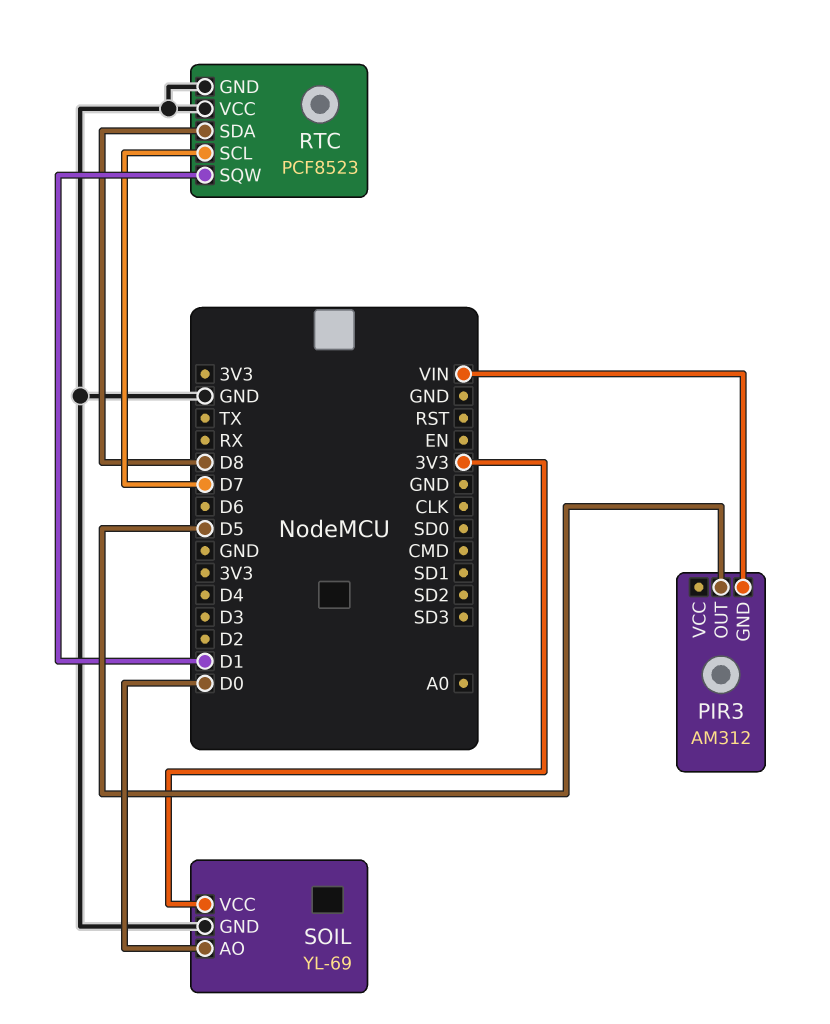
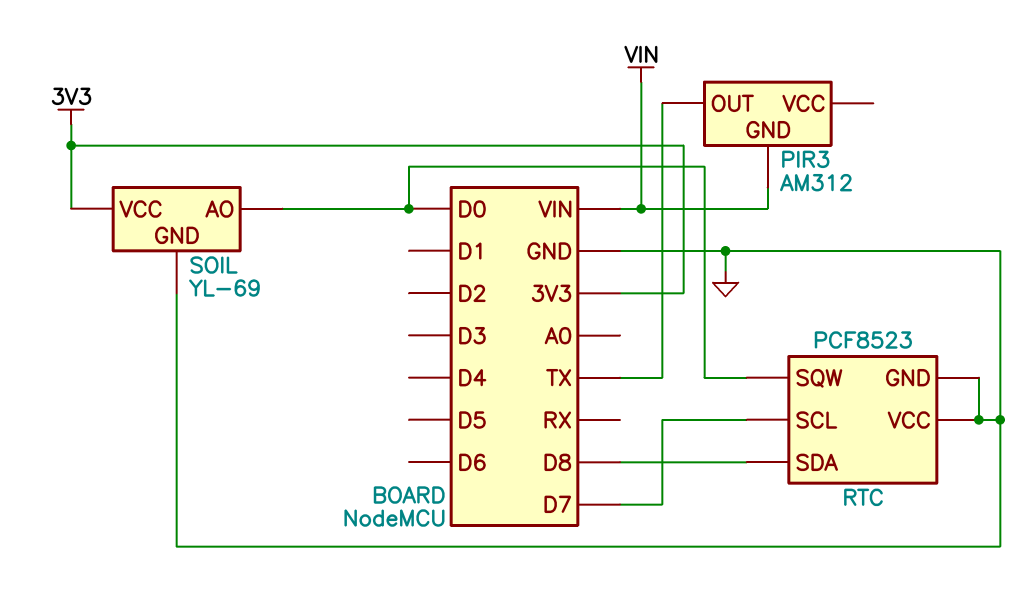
PIR3 pin OUT: D5 -> TX
RTC pin SQW: D1 -> D0

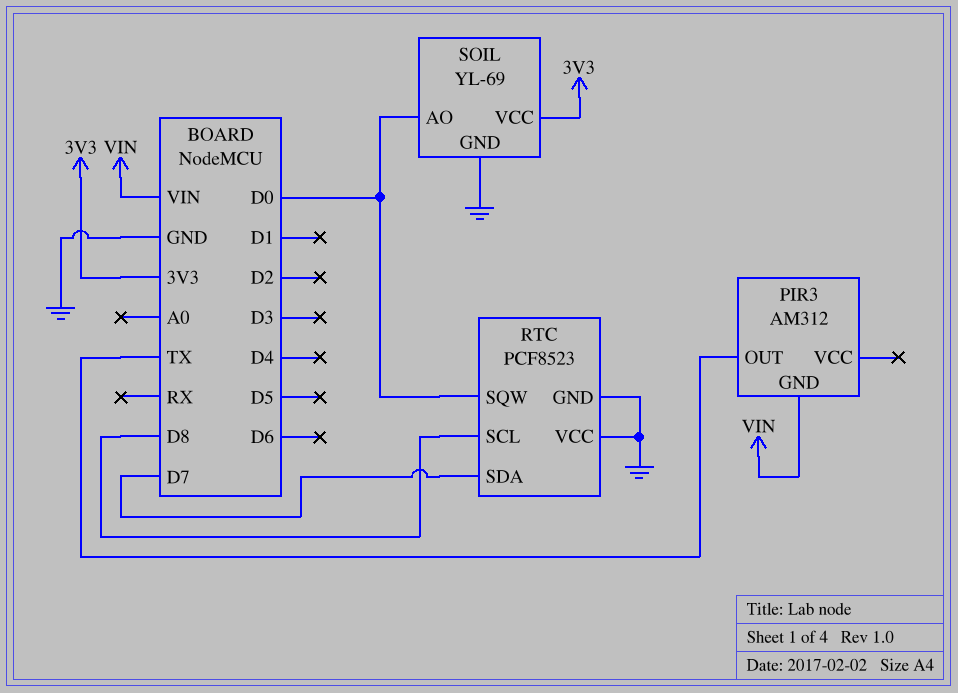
RTC pin SCL: D7 -> D8
RTC pin SDA: D8 -> D7

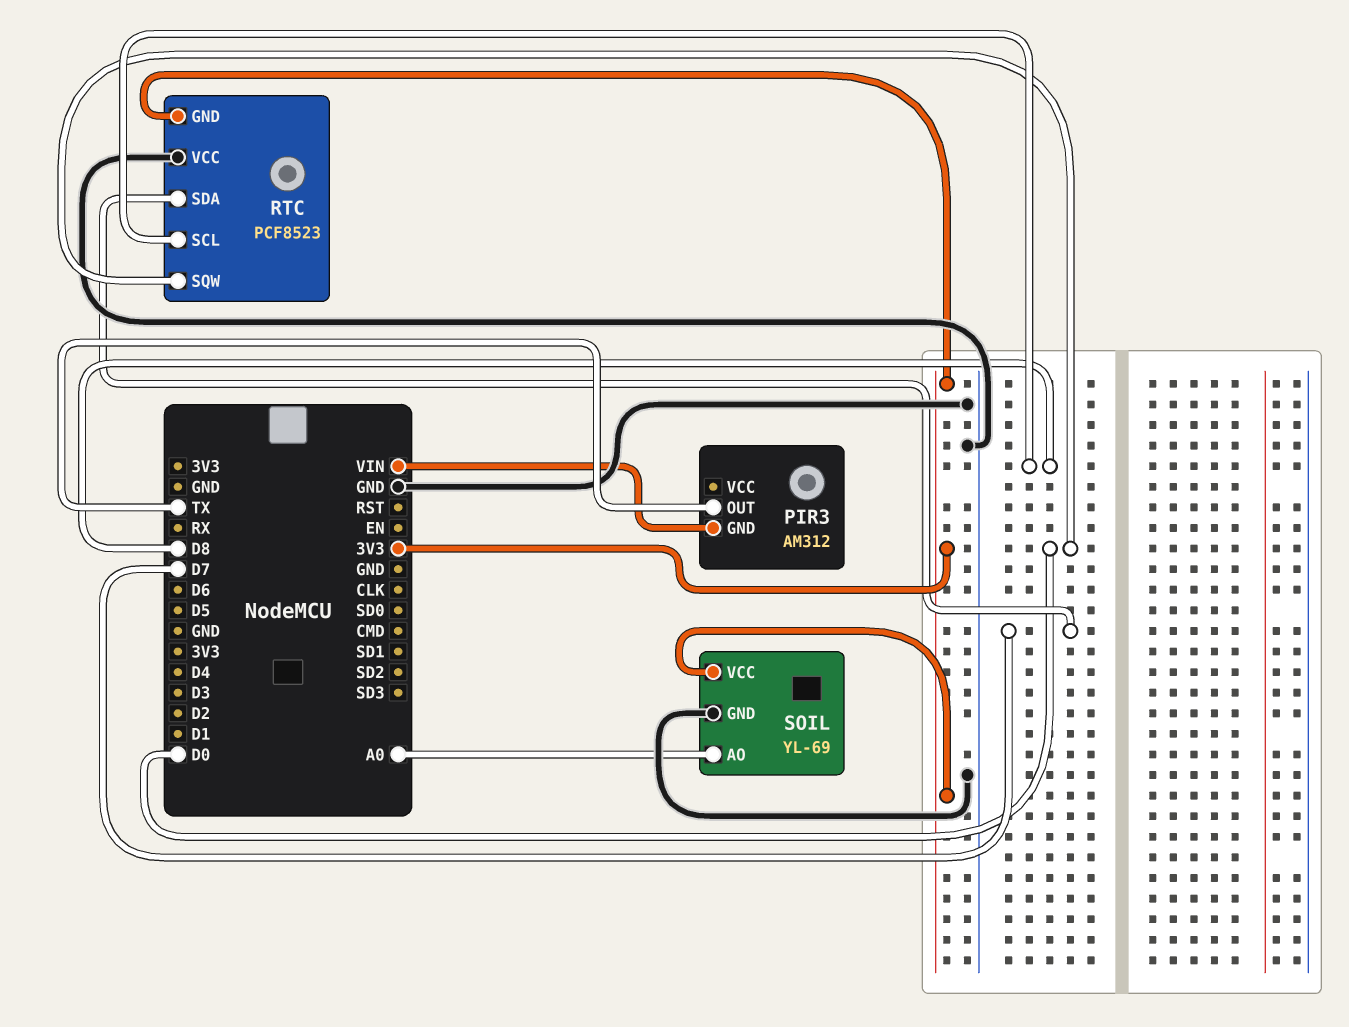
RTC pin GND: GND -> 3V3
SOIL pin AO: D0 -> A0

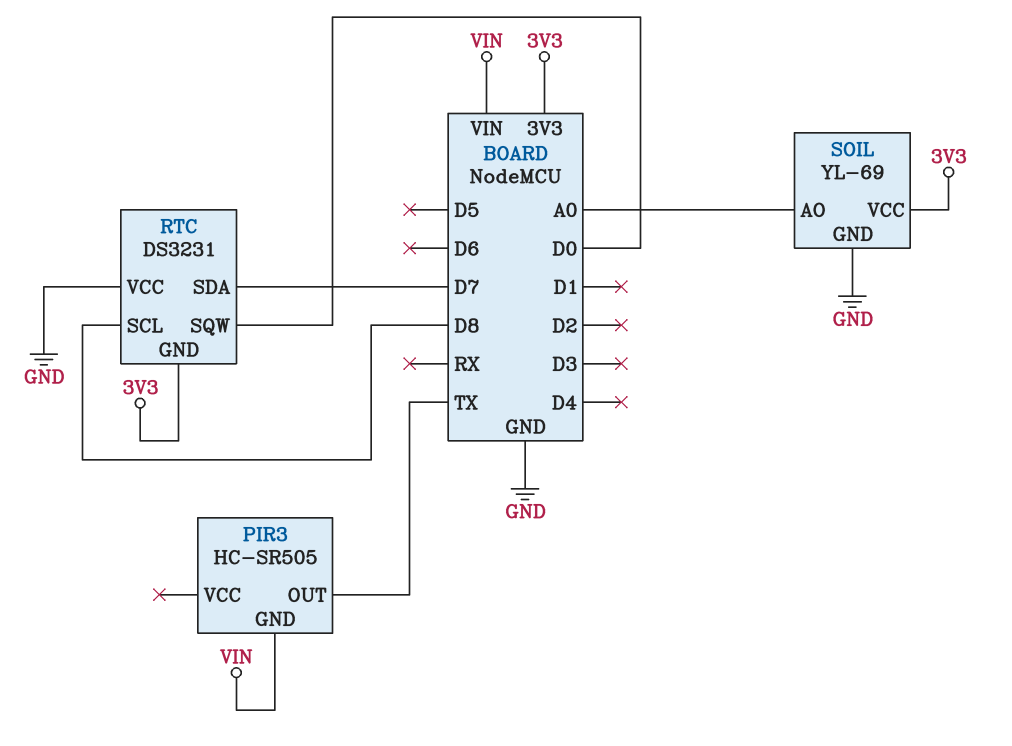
PIR3: AM312 -> HC-SR505
RTC: PCF8523 -> DS3231

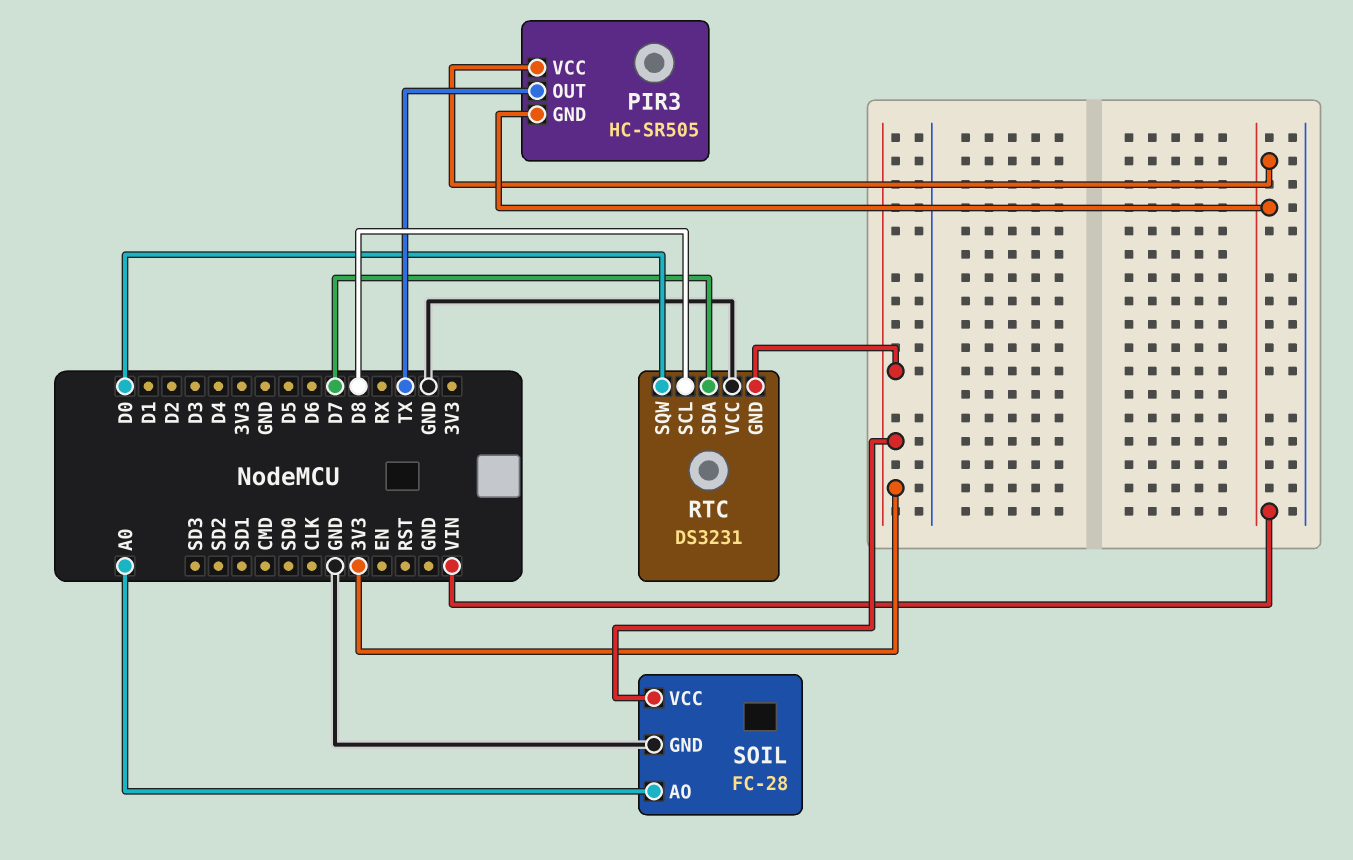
PIR3 pin VCC: none -> VIN
SOIL: YL-69 -> FC-28

